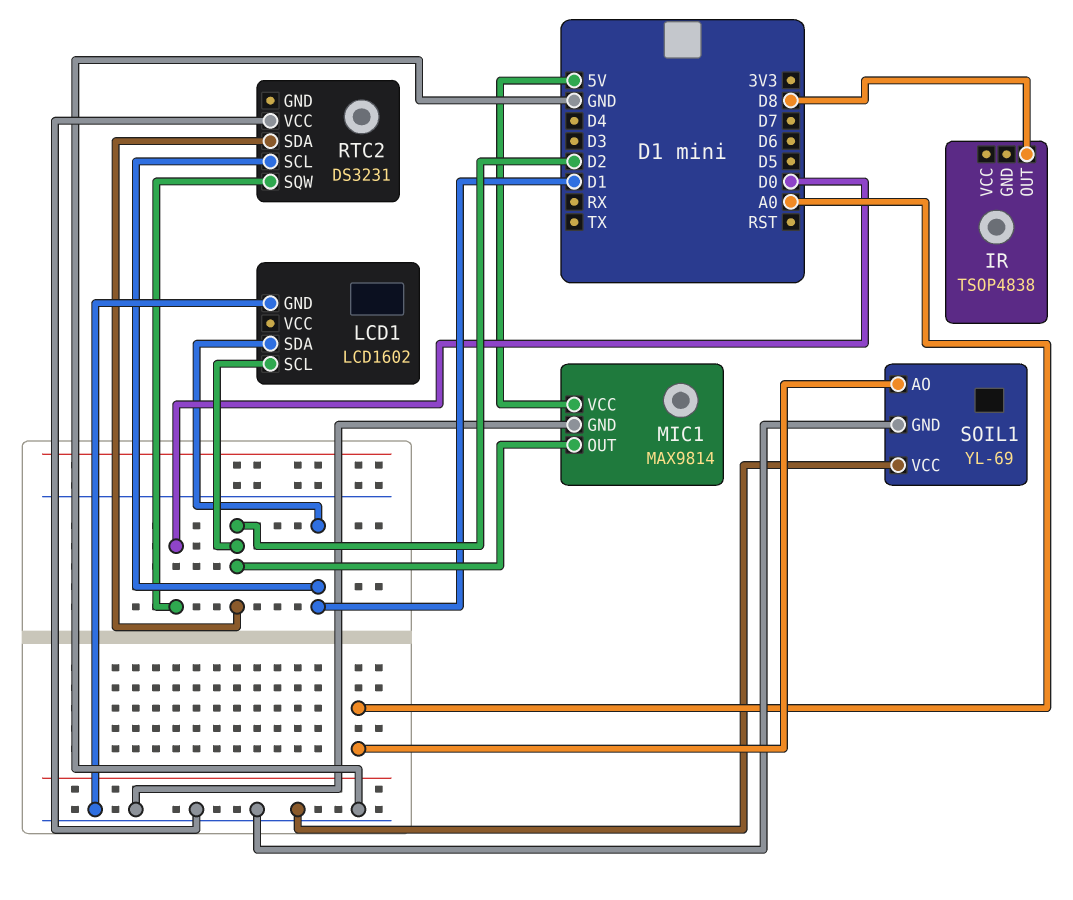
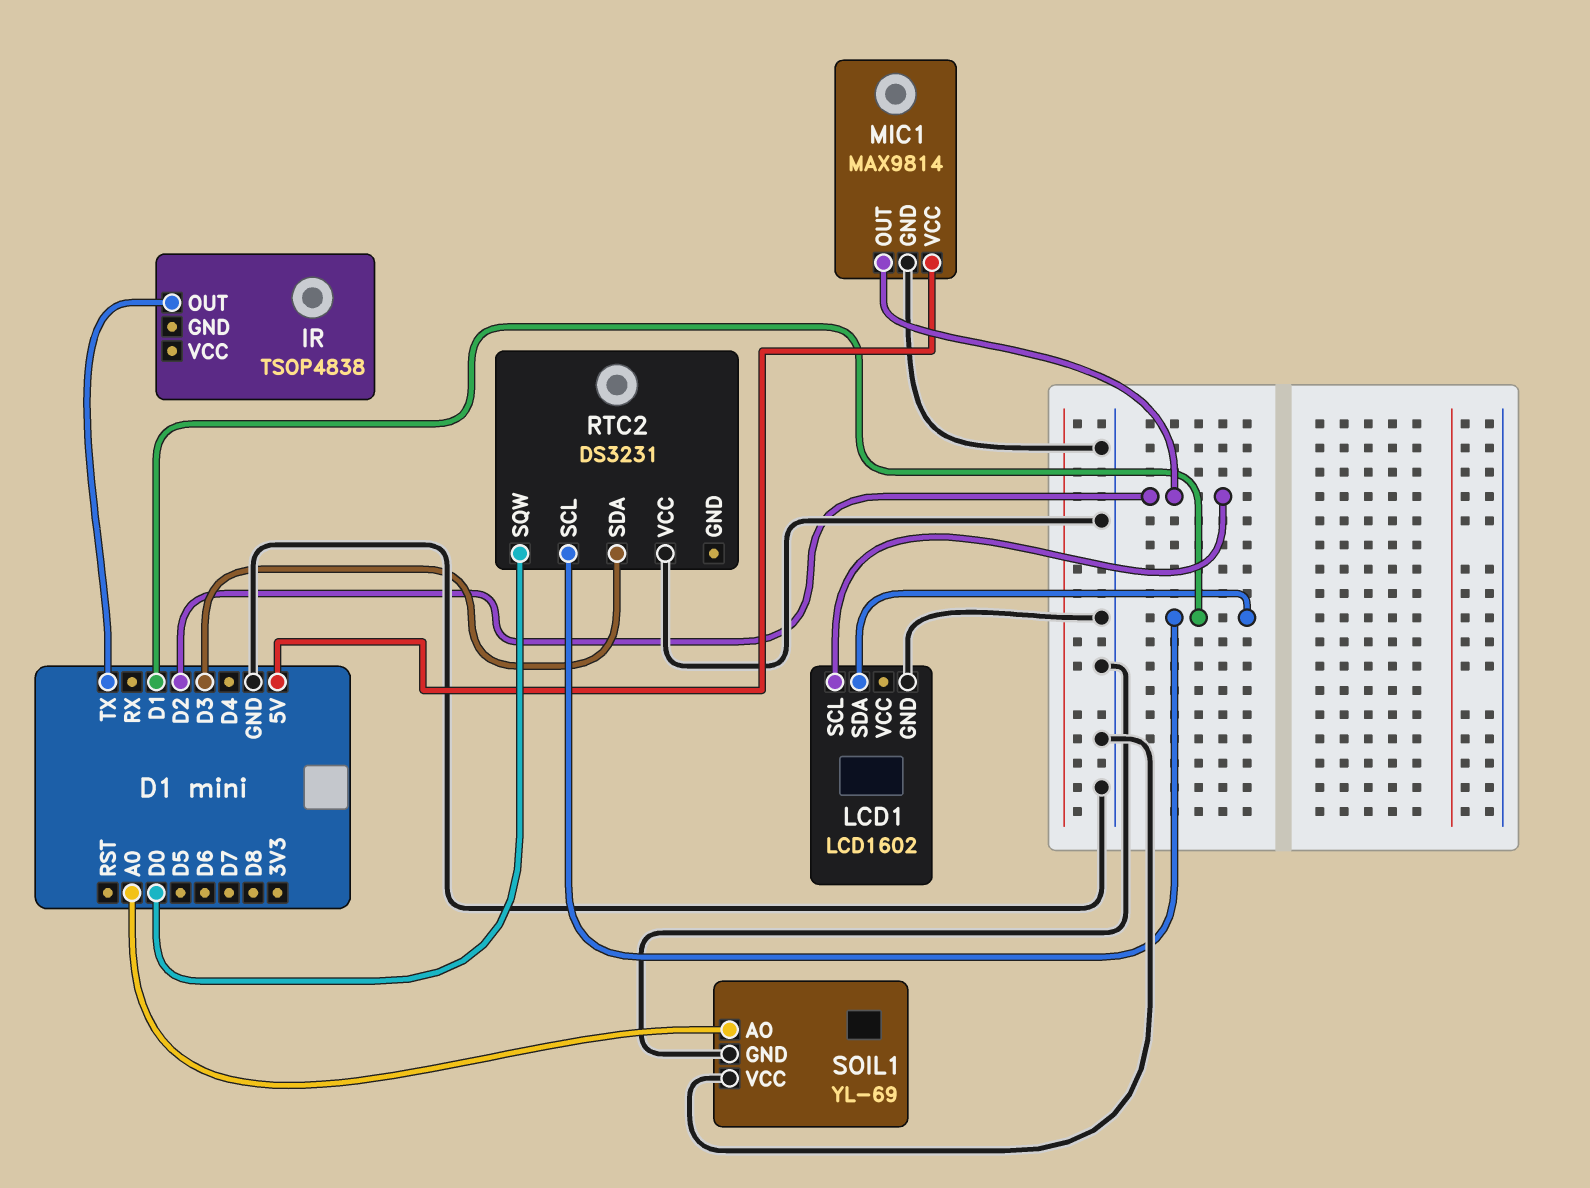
IR pin OUT: D8 -> TX
RTC2 pin SDA: D2 -> D3

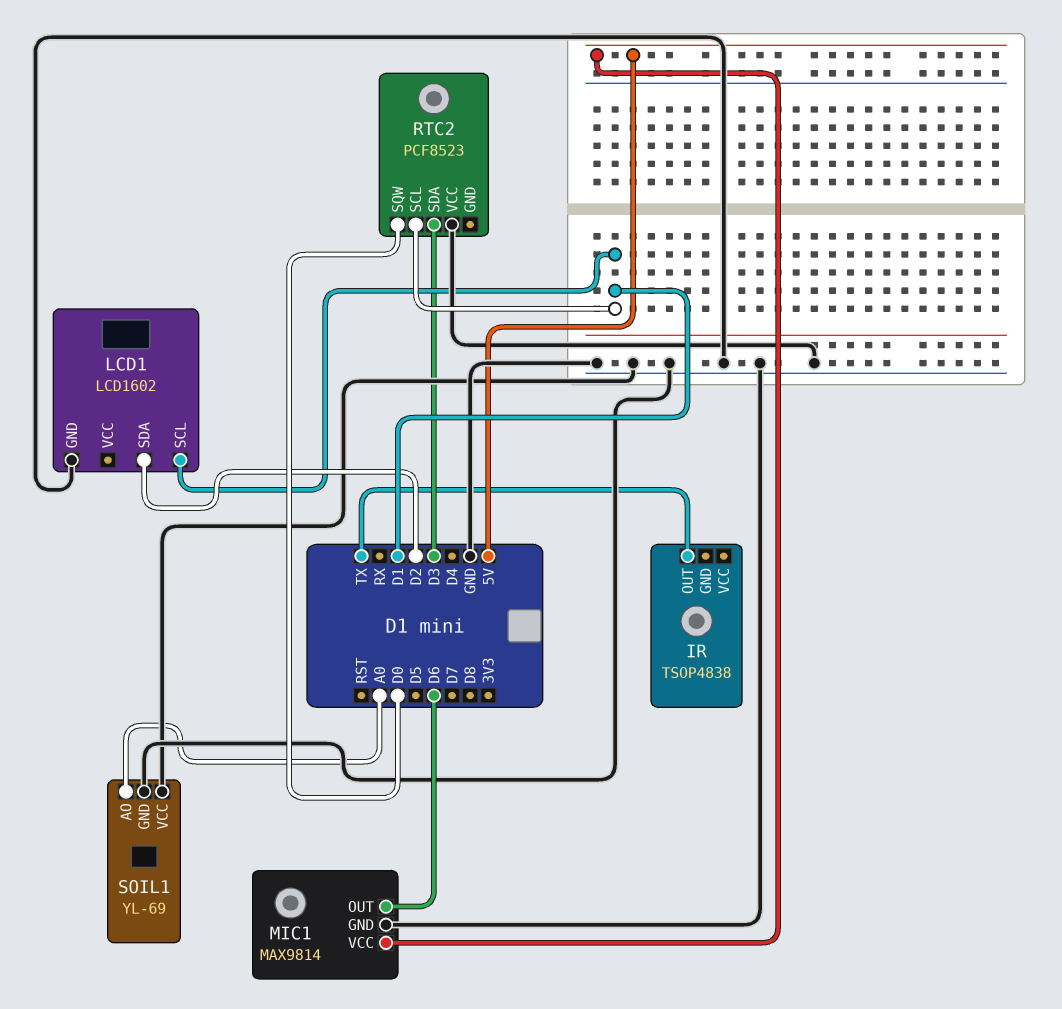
LCD1 pin SCL: D2 -> D1
LCD1 pin SDA: D1 -> D2
MIC1 pin OUT: D2 -> D6
RTC2: DS3231 -> PCF8523

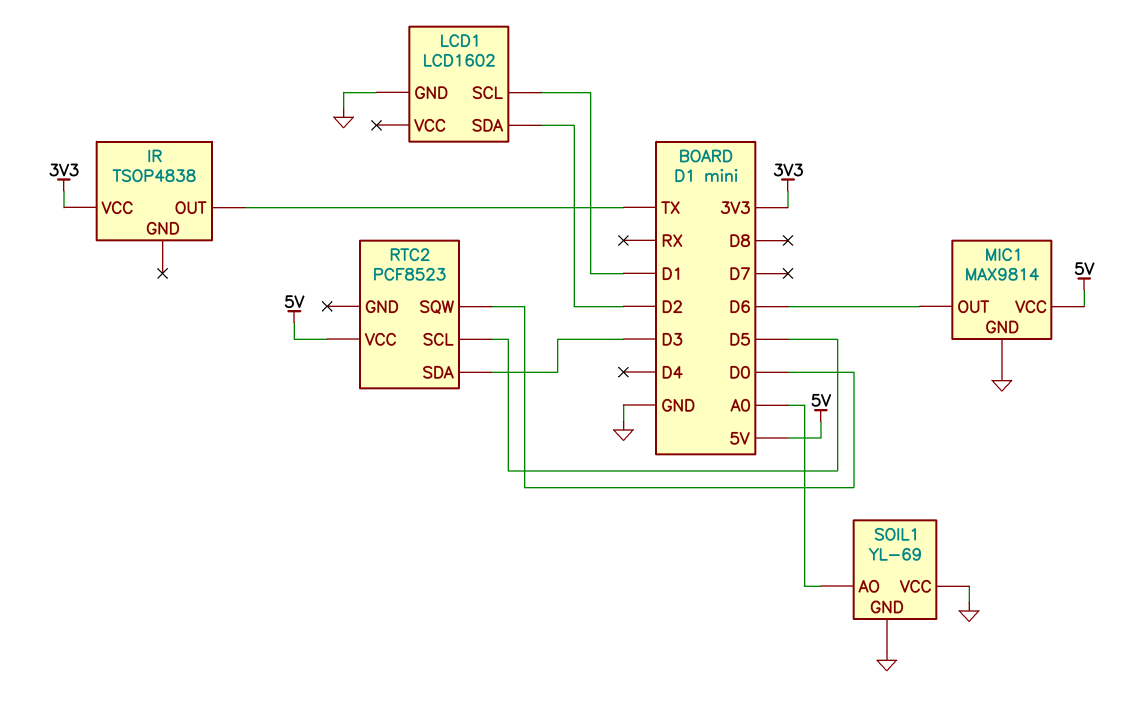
IR pin VCC: none -> 3V3
RTC2 pin SCL: D1 -> D5
RTC2 pin VCC: GND -> 5V

